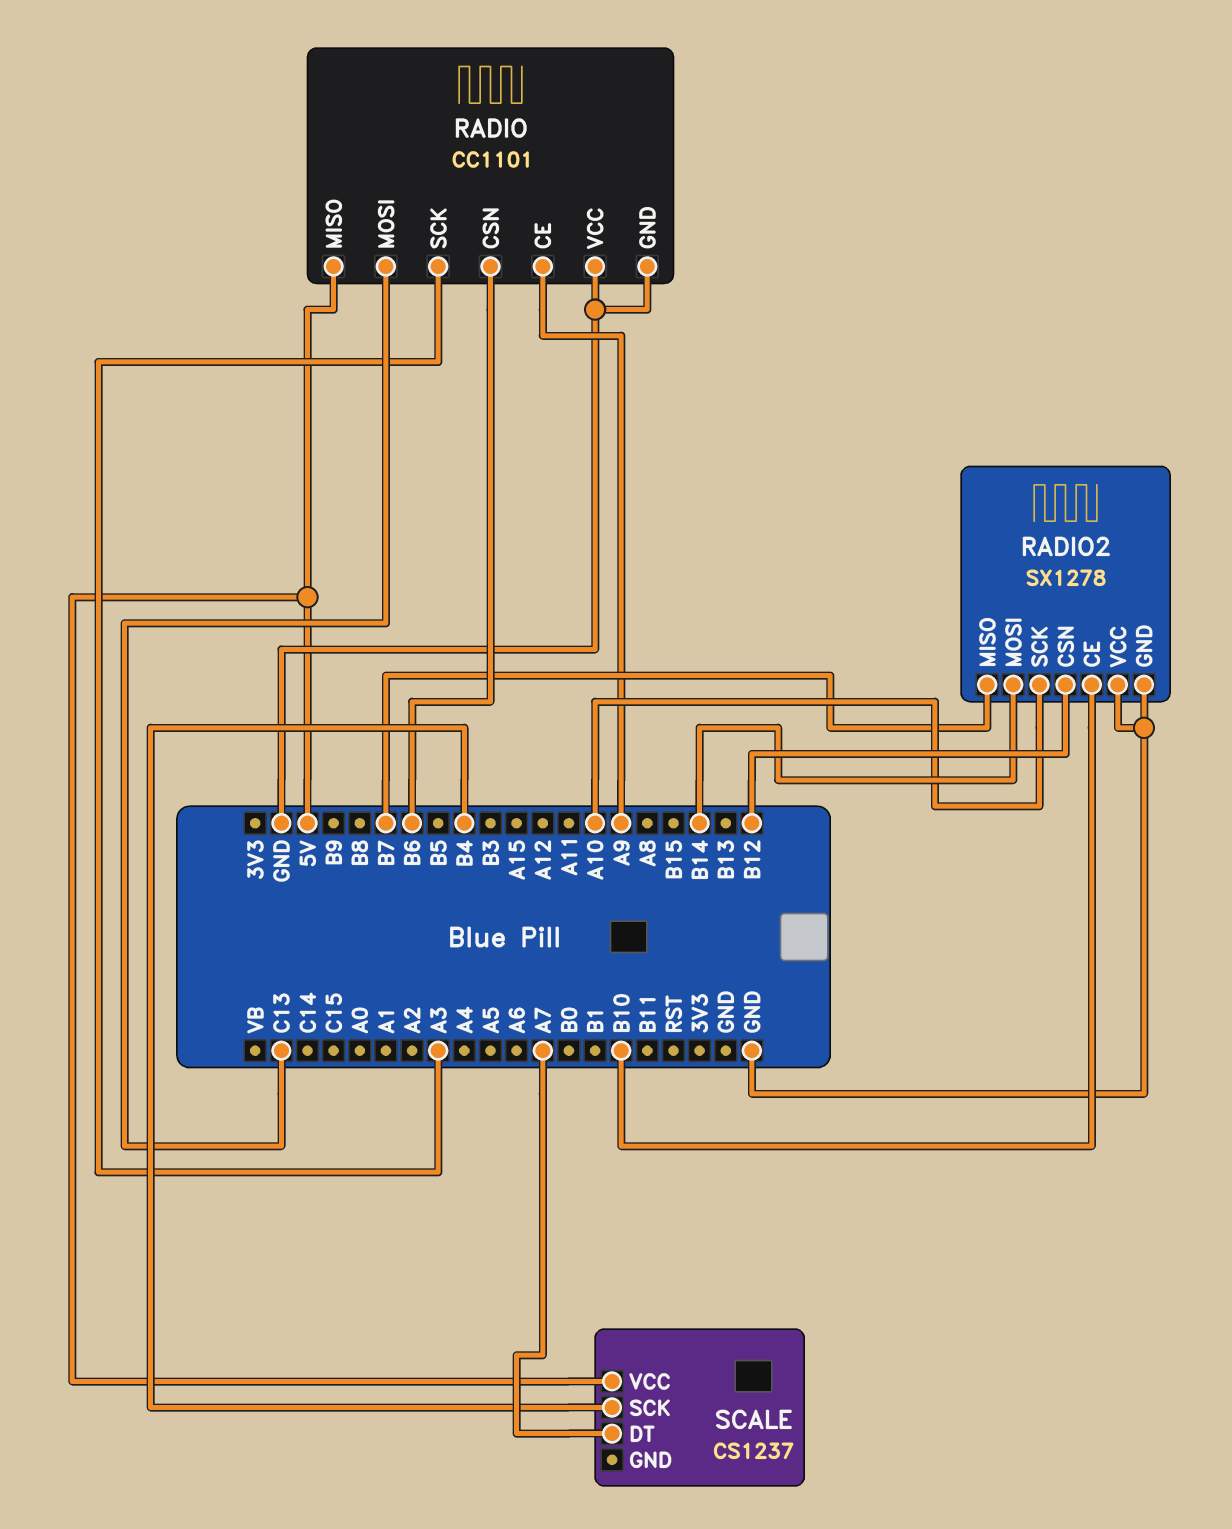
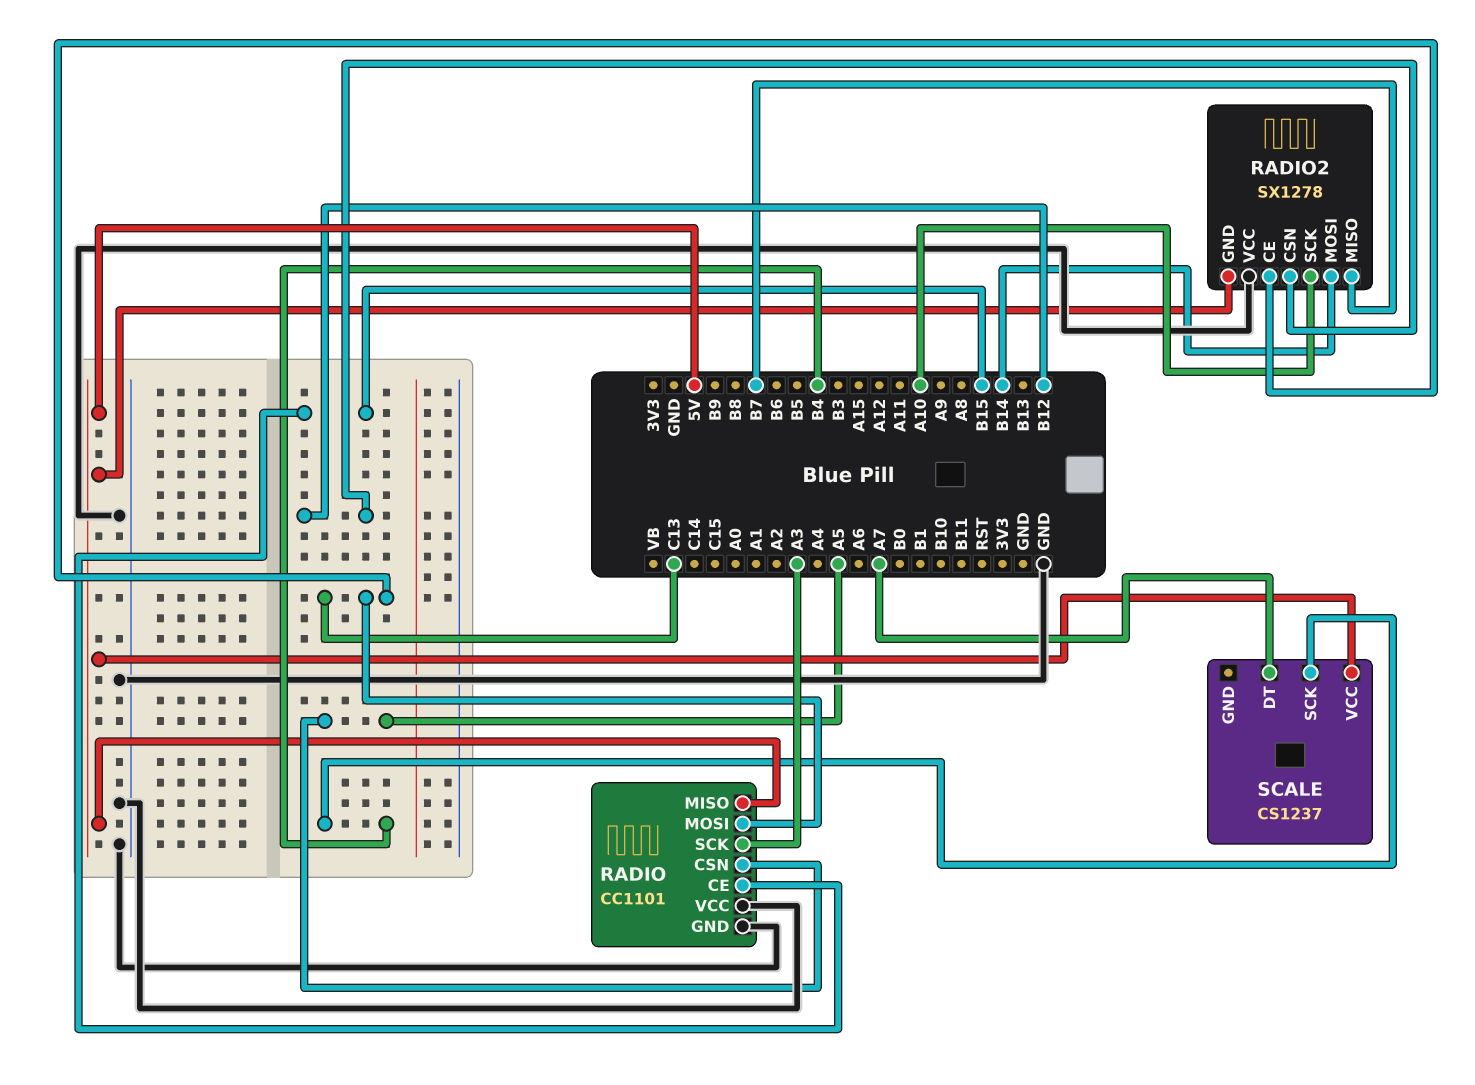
RADIO pin CE: A9 -> B15
RADIO pin CSN: B6 -> A5
RADIO2 pin CE: B10 -> C13
RADIO2 pin GND: GND -> 5V

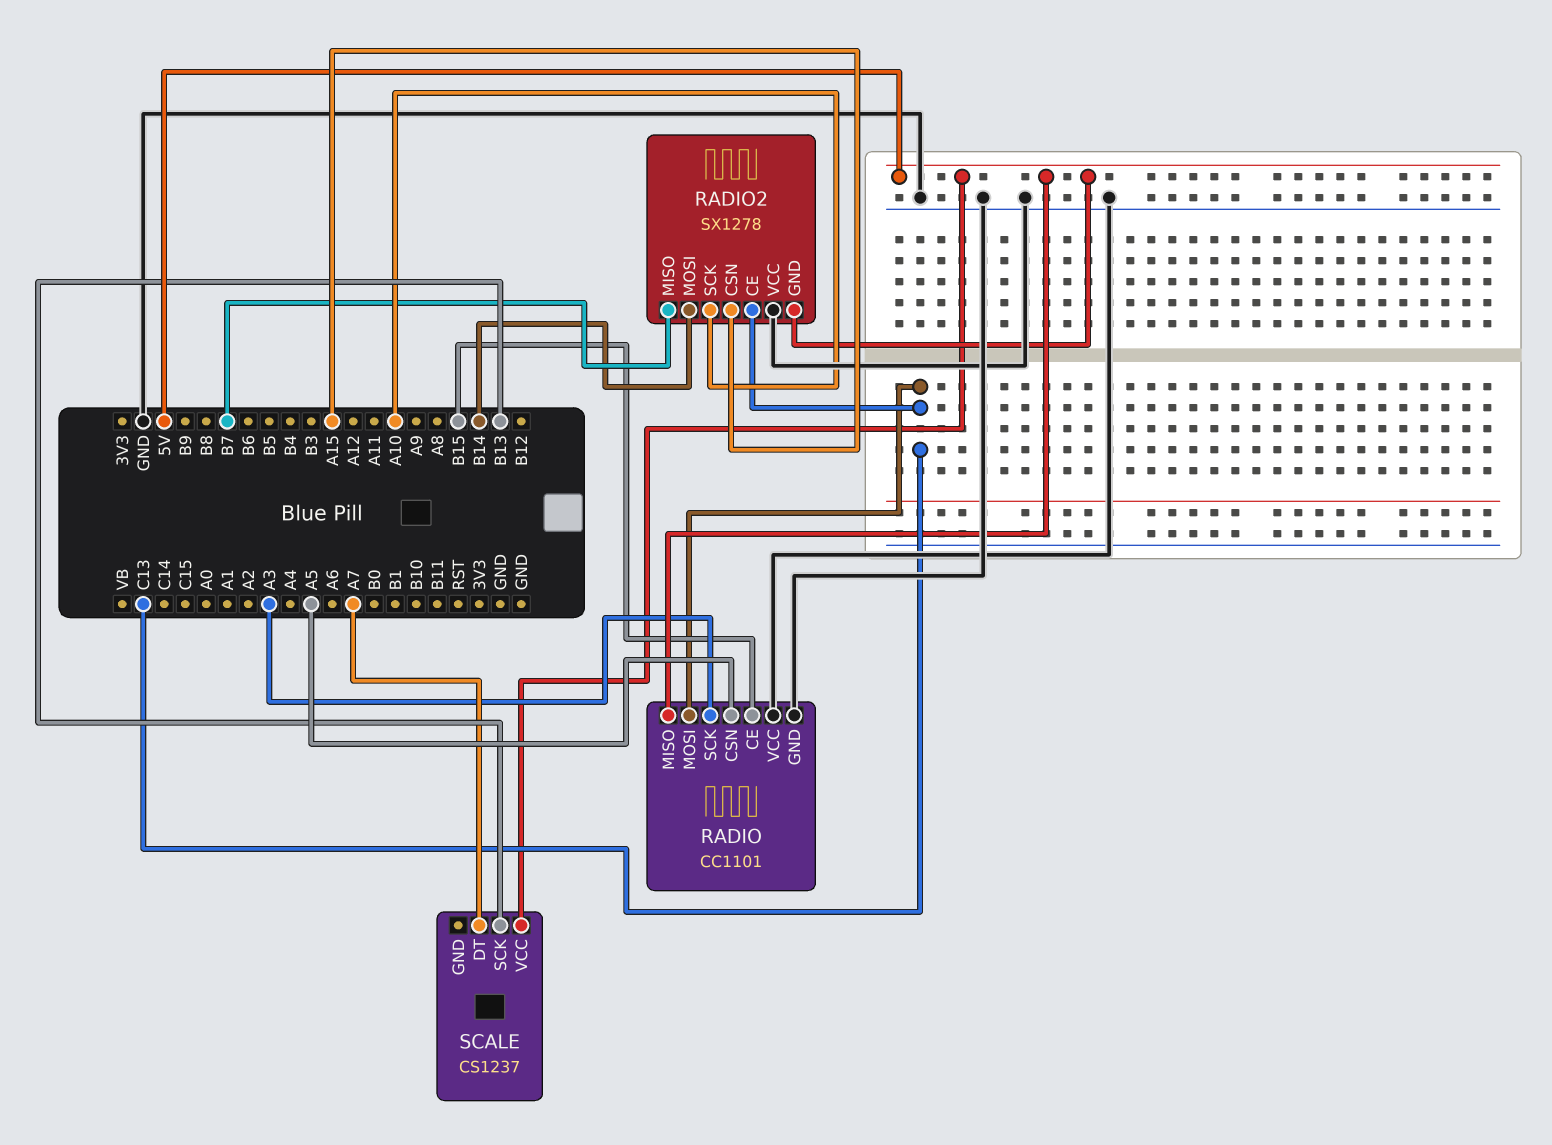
RADIO2 pin CSN: B12 -> A15
SCALE pin SCK: B4 -> B13

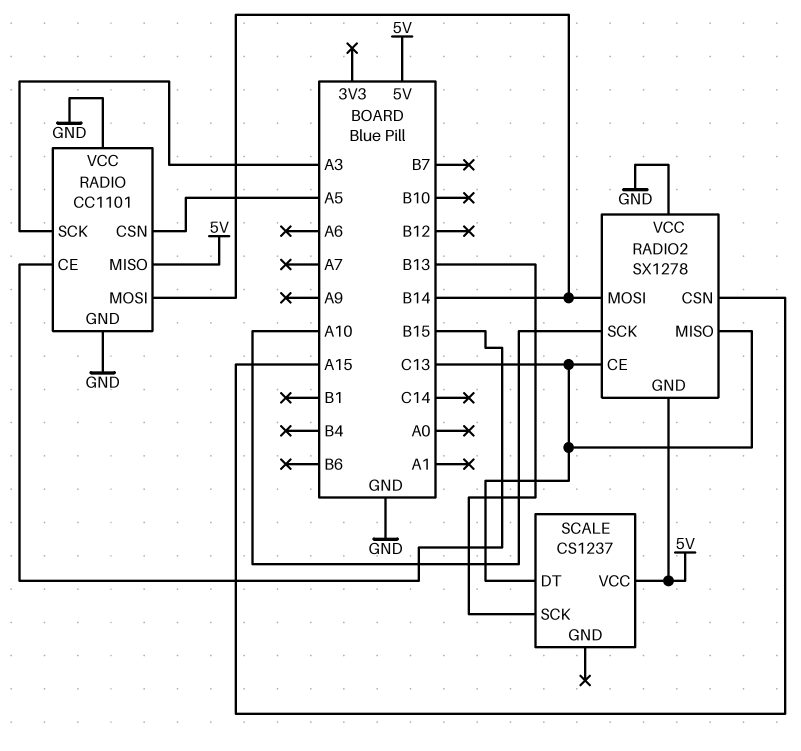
RADIO pin MOSI: C13 -> B14
RADIO2 pin MISO: B7 -> C13
SCALE pin DT: A7 -> C13

